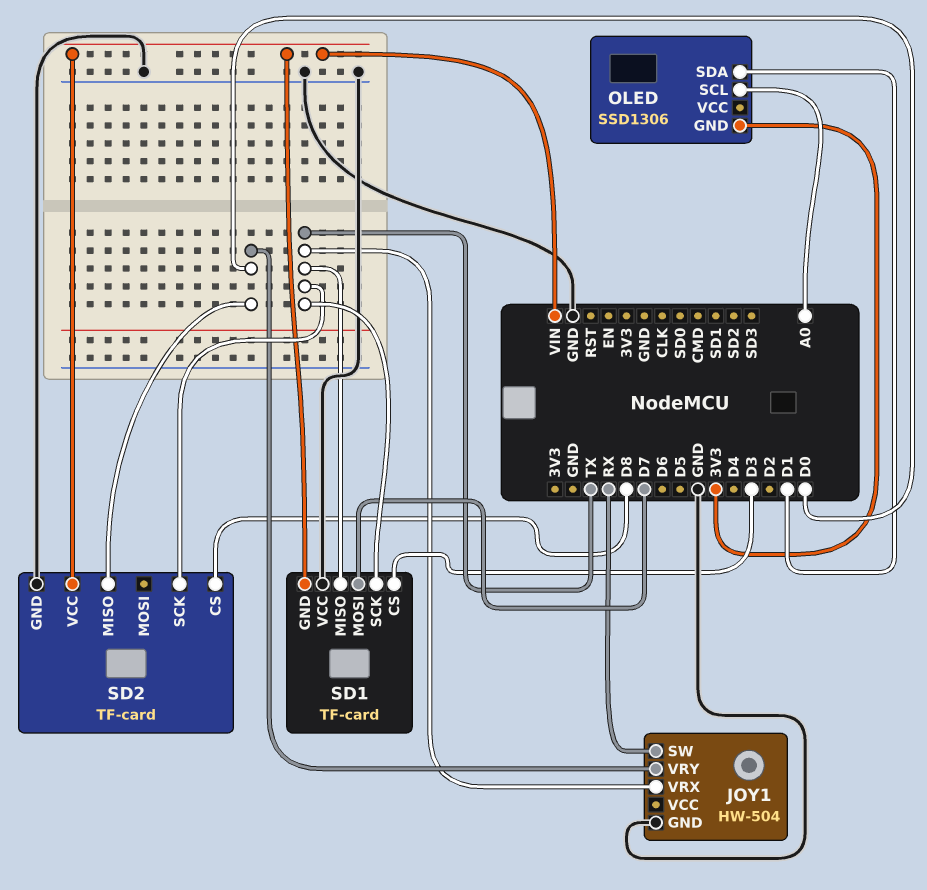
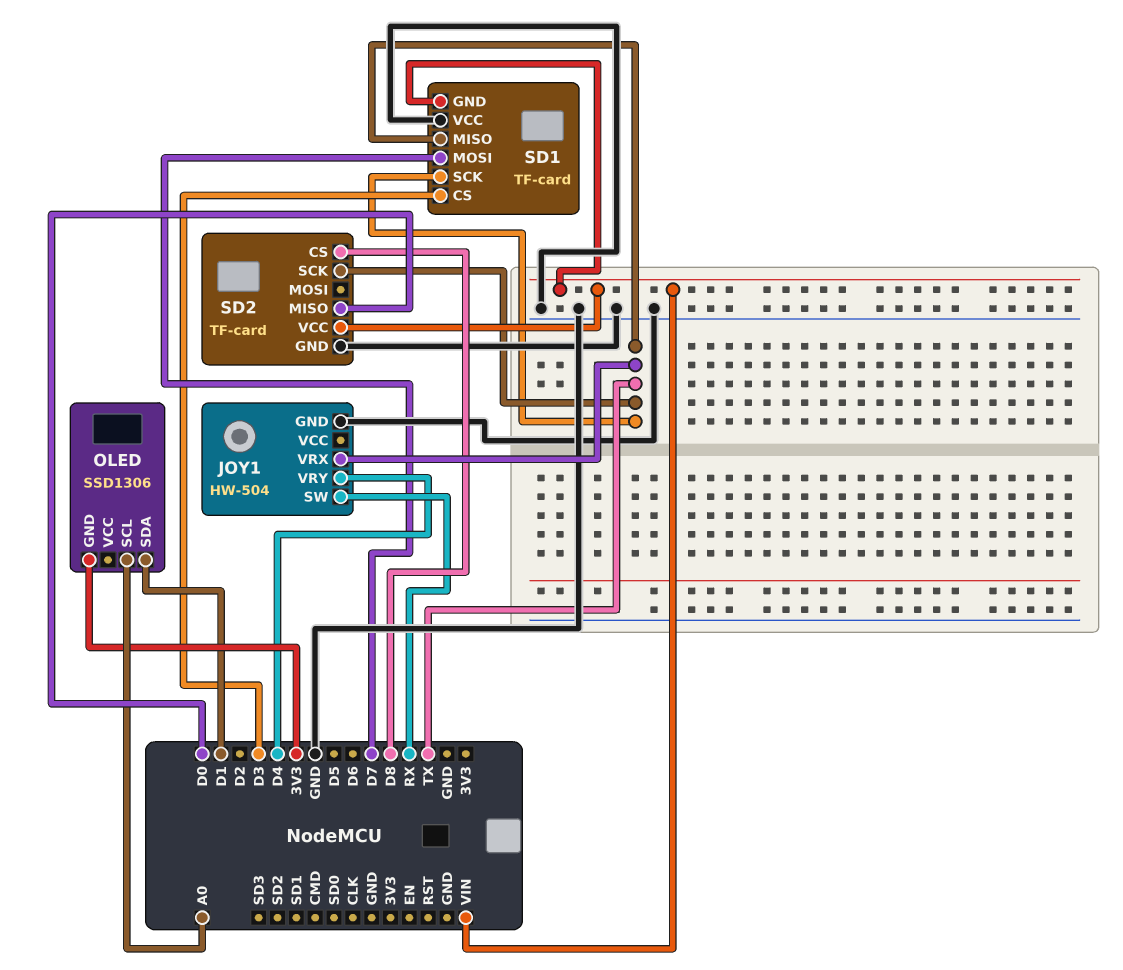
JOY1 pin VRY: D0 -> D4

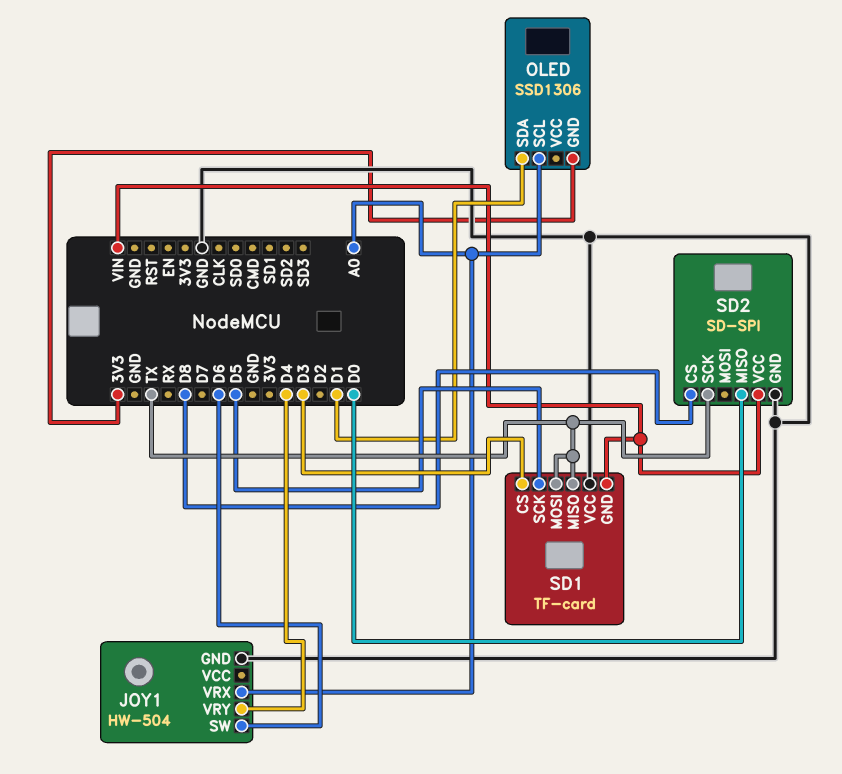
JOY1 pin SW: RX -> D6
JOY1 pin VRX: TX -> A0
SD1 pin MOSI: D7 -> TX
SD1 pin SCK: TX -> D5
SD2: TF-card -> SD-SPI

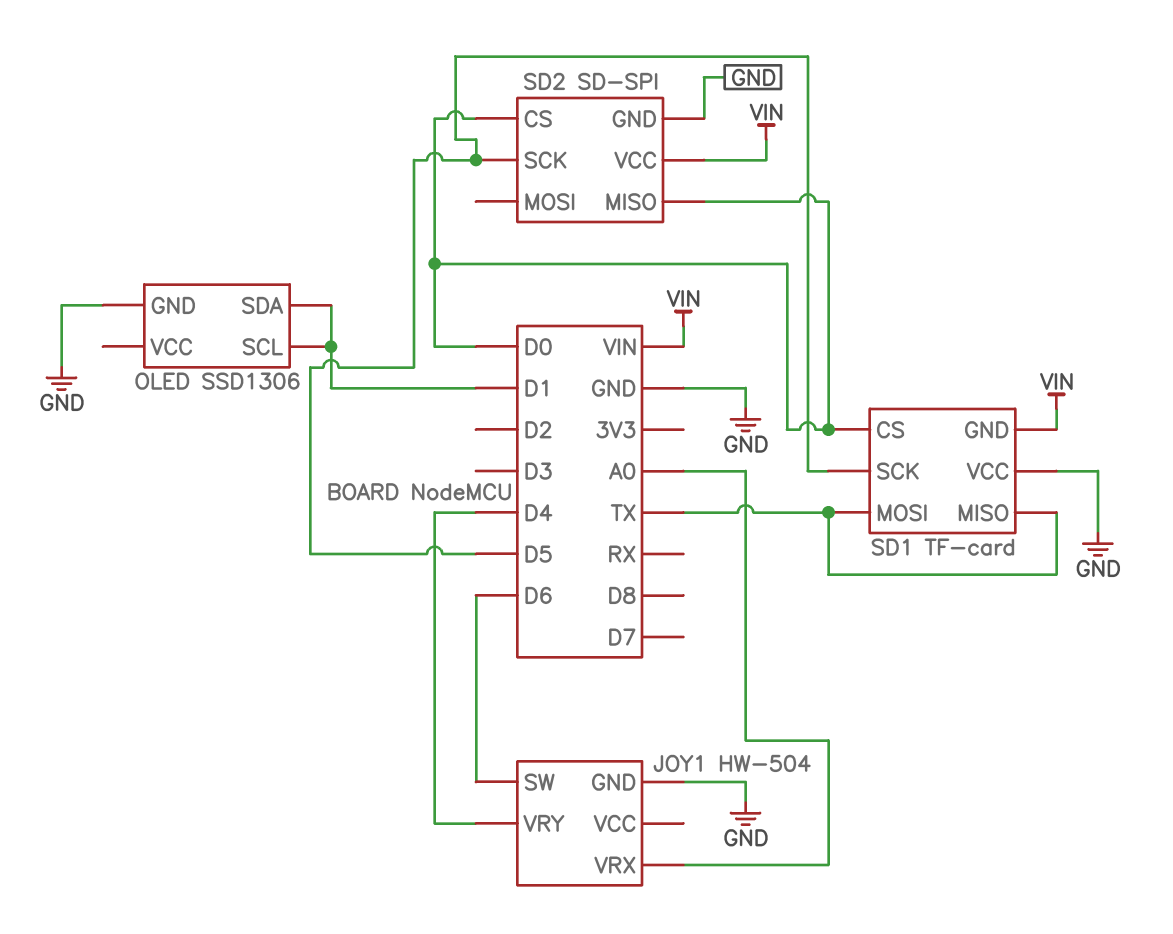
OLED pin GND: 3V3 -> GND
OLED pin SCL: A0 -> D1
SD1 pin CS: D3 -> D0
SD2 pin CS: D8 -> D0
SD2 pin SCK: TX -> D5

